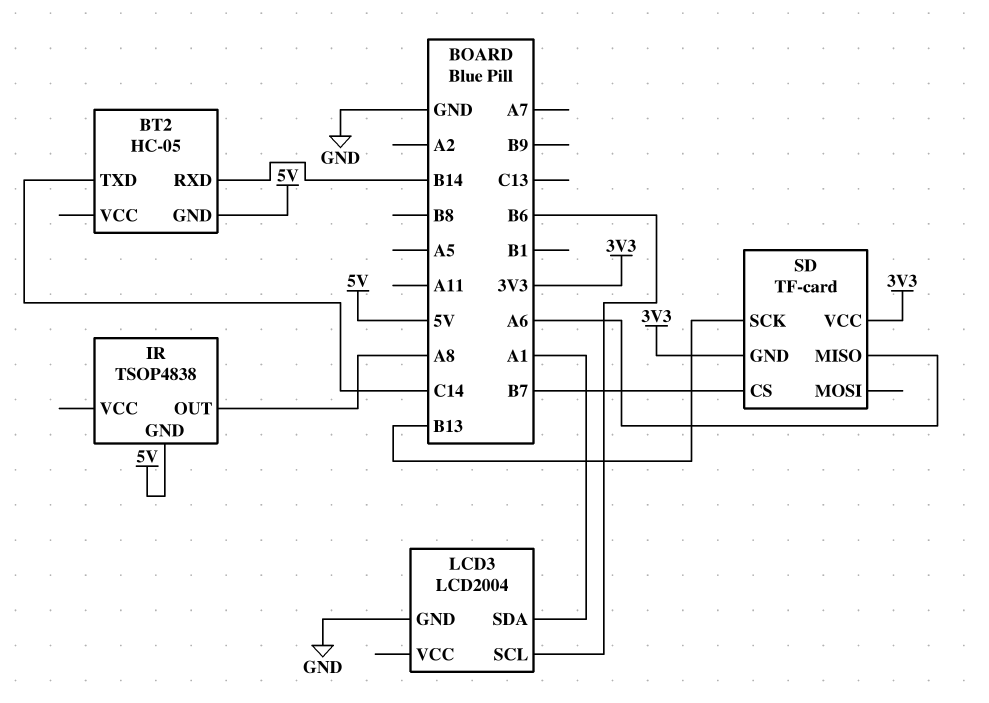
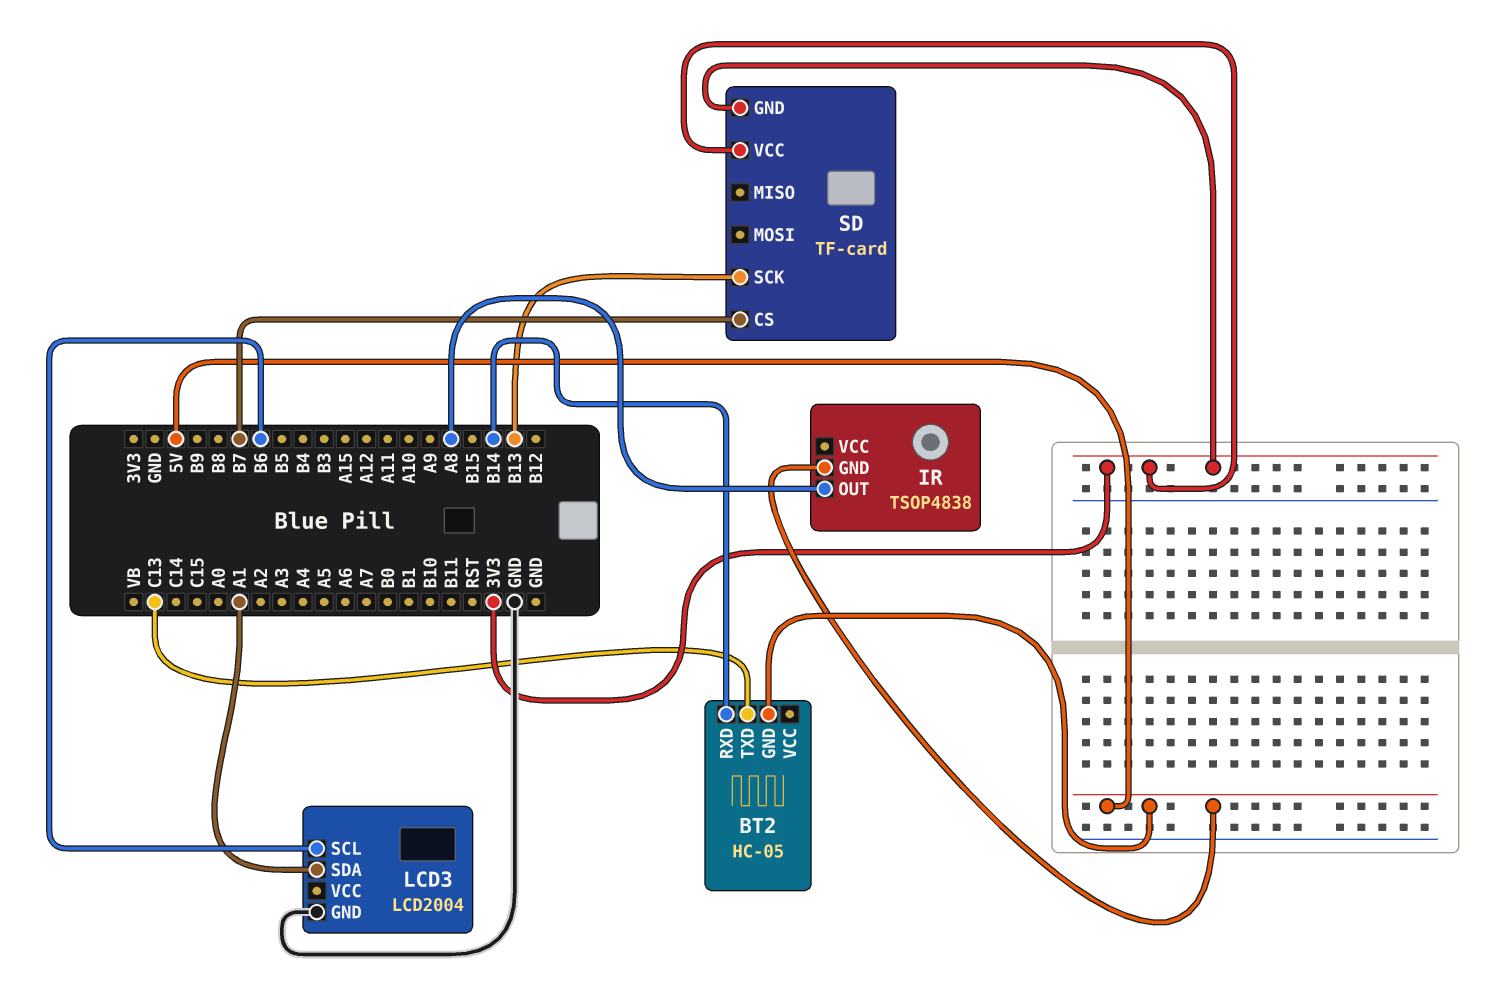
BT2 pin TXD: C14 -> C13
SD pin MISO: A6 -> none

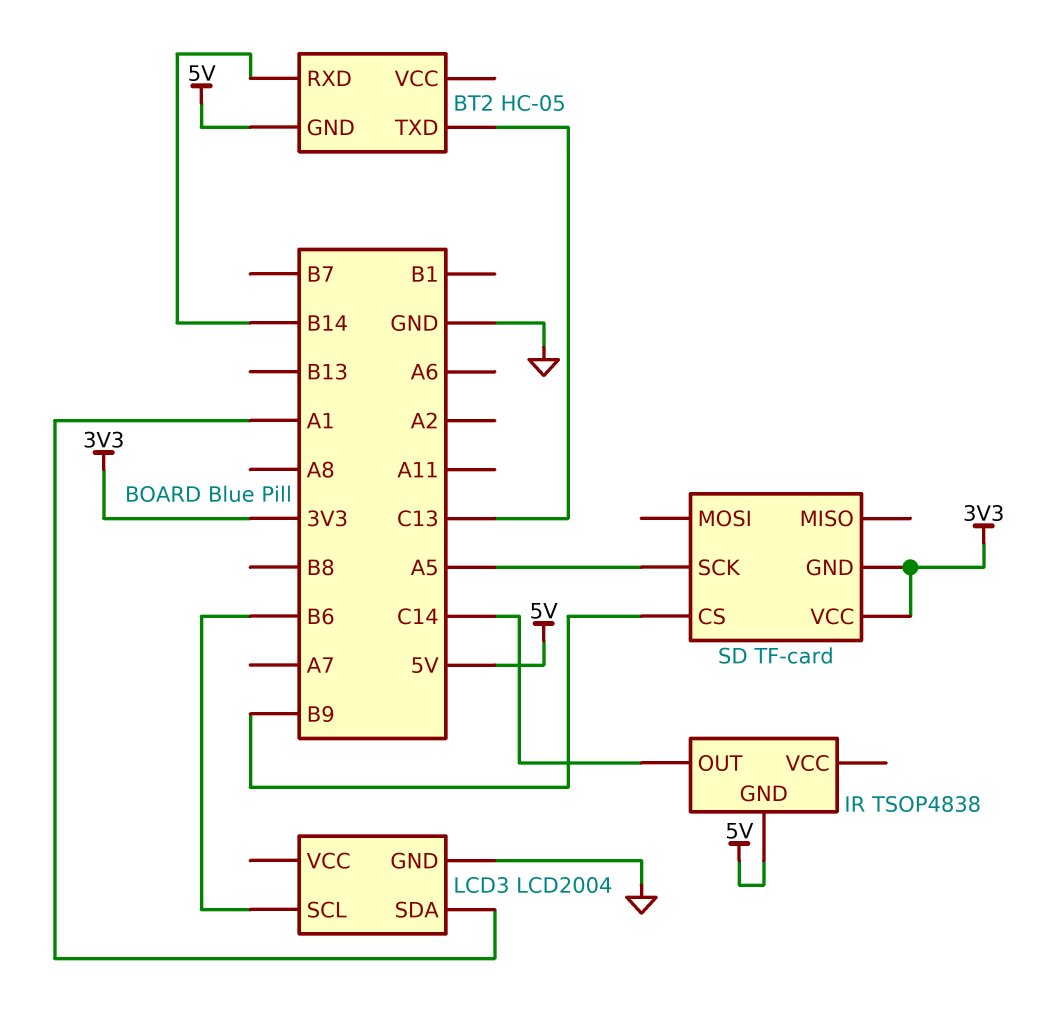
IR pin OUT: A8 -> C14
SD pin CS: B7 -> B9
SD pin SCK: B13 -> A5

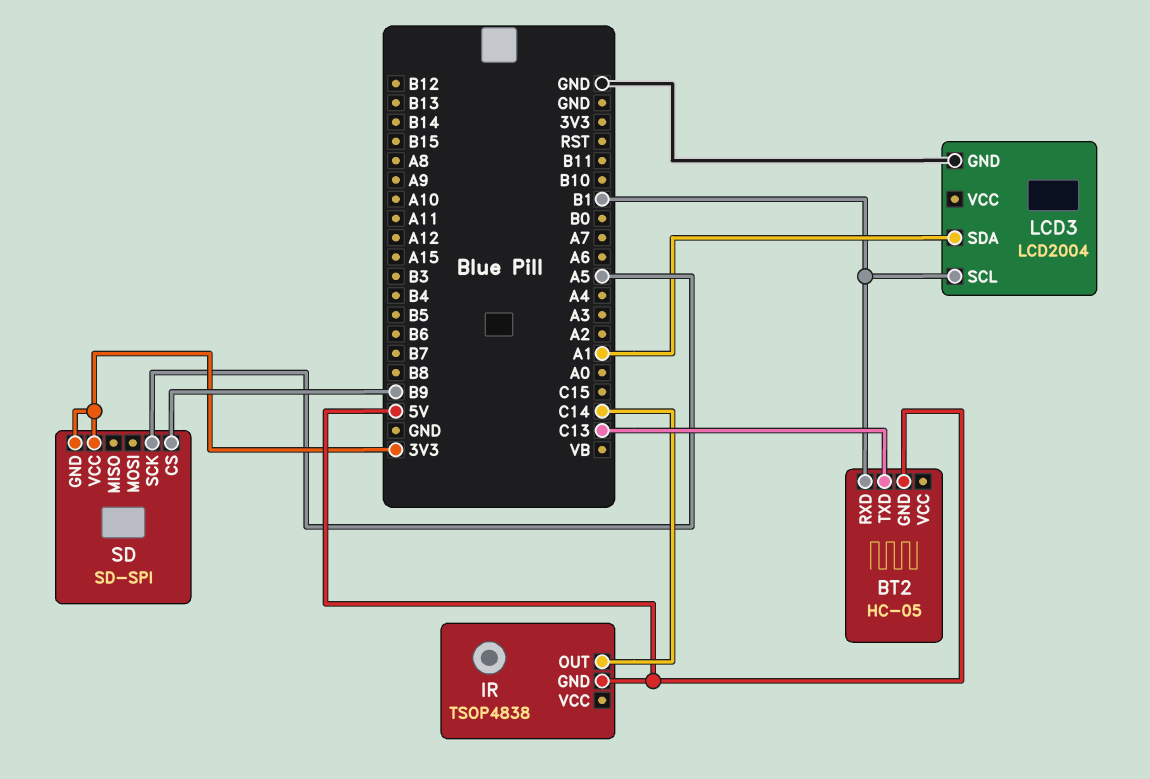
BT2 pin RXD: B14 -> B1
LCD3 pin SCL: B6 -> B1
SD: TF-card -> SD-SPI

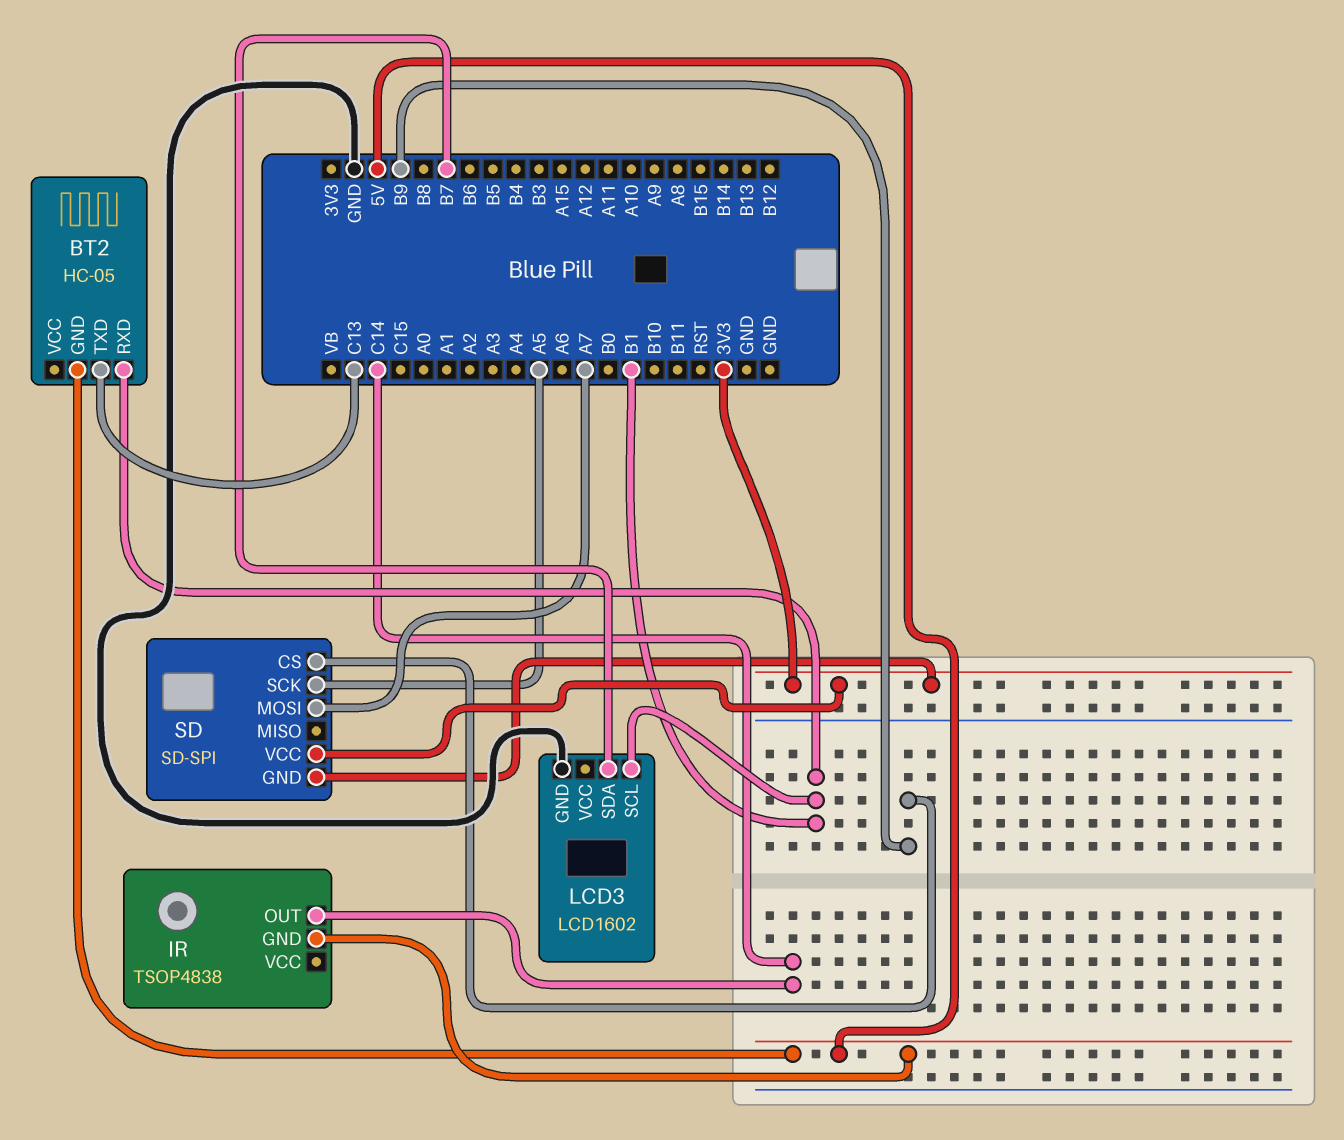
LCD3: LCD2004 -> LCD1602
LCD3 pin SDA: A1 -> B7
SD pin MOSI: none -> A7

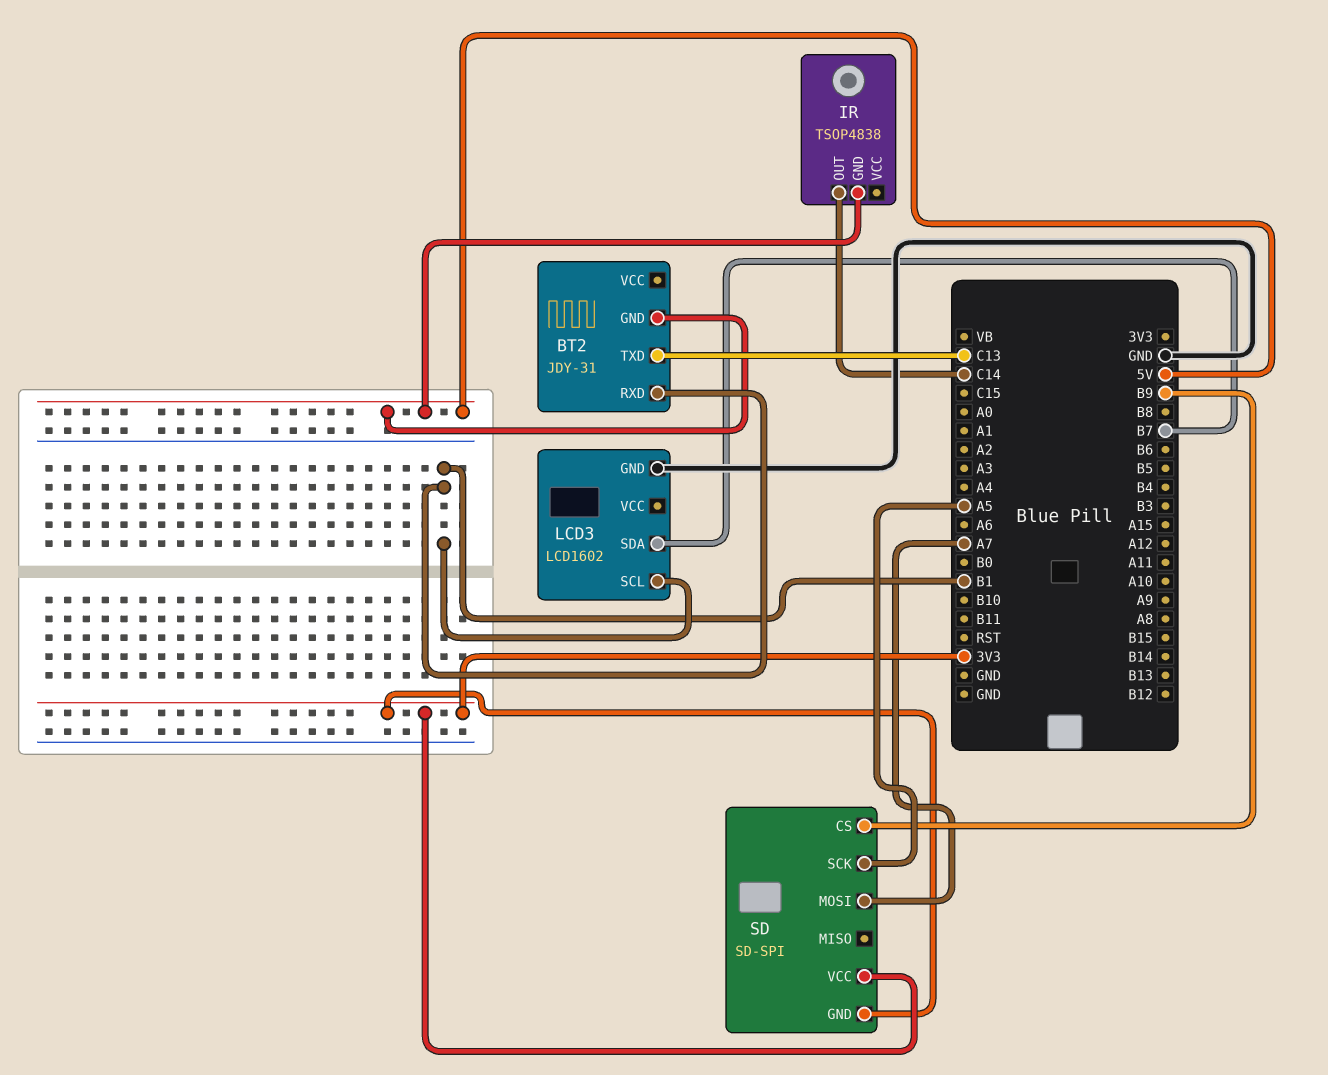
BT2: HC-05 -> JDY-31

